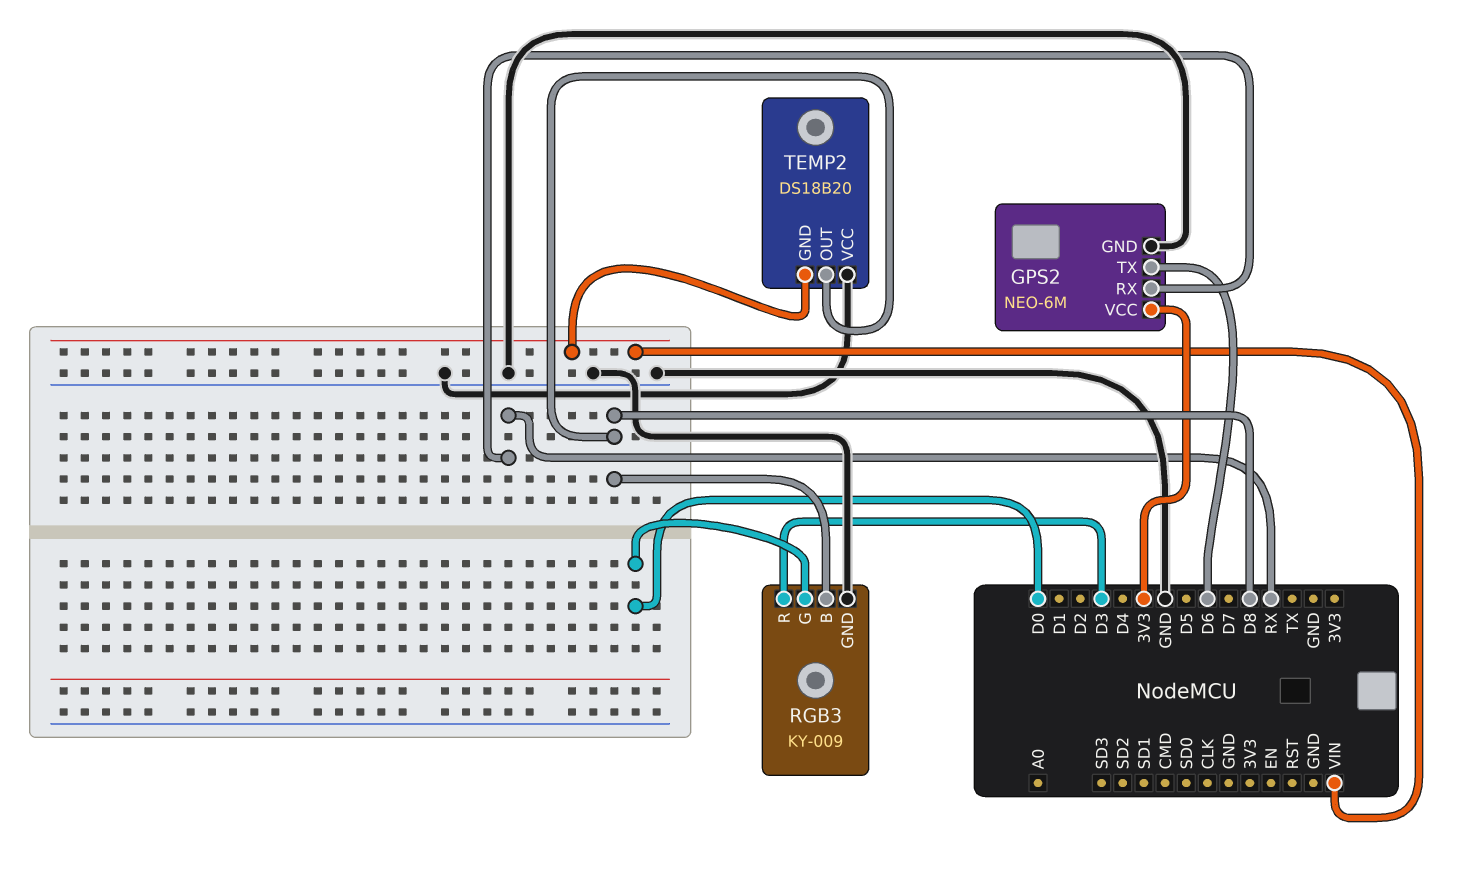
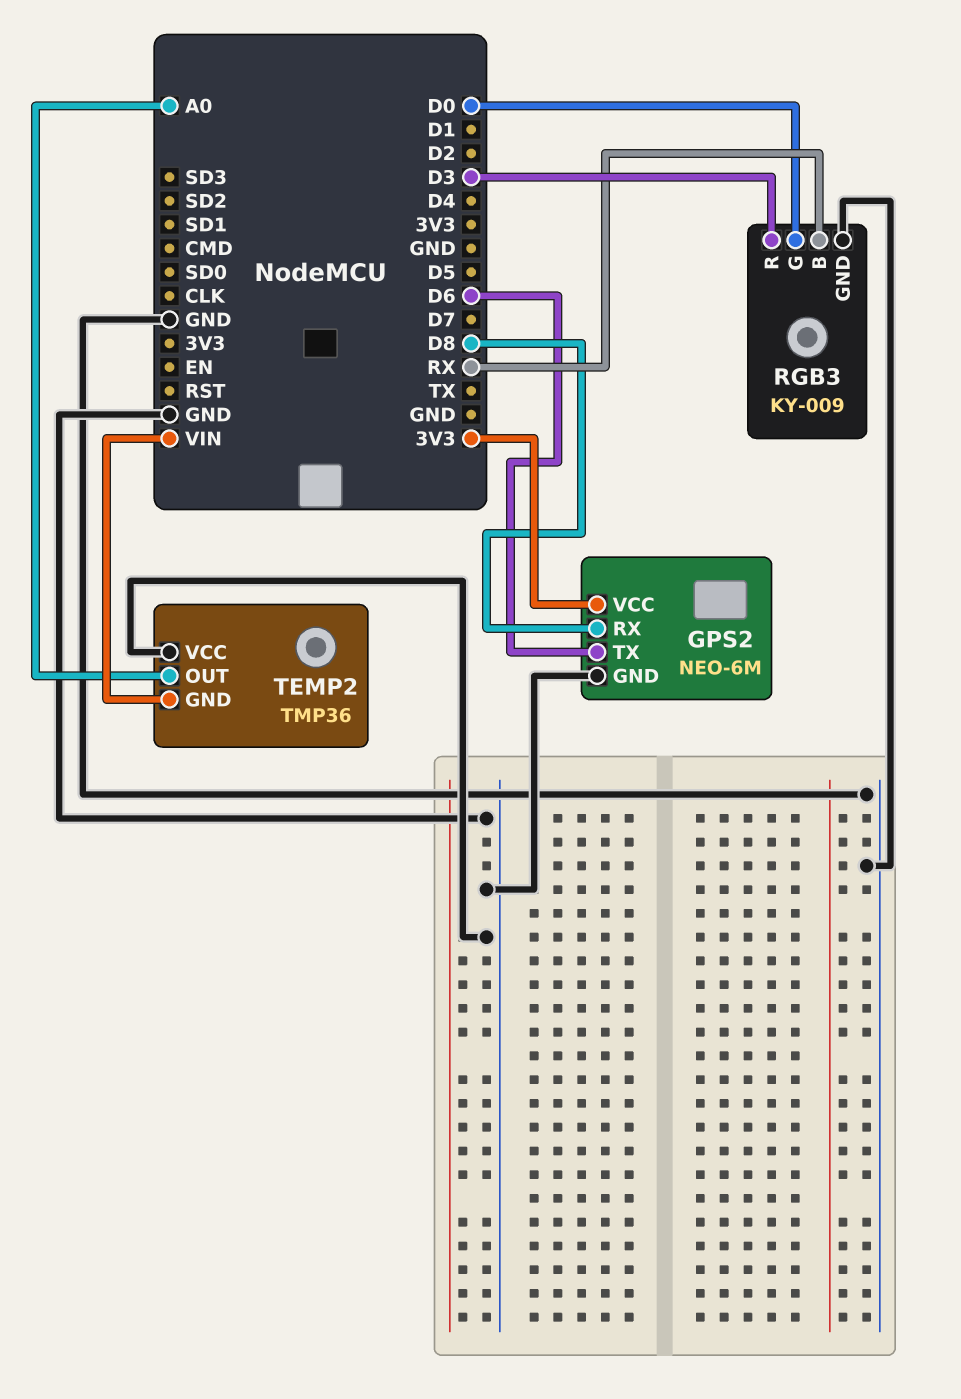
GPS2 pin RX: RX -> D8
RGB3 pin B: D8 -> RX
TEMP2: DS18B20 -> TMP36
TEMP2 pin OUT: D8 -> A0

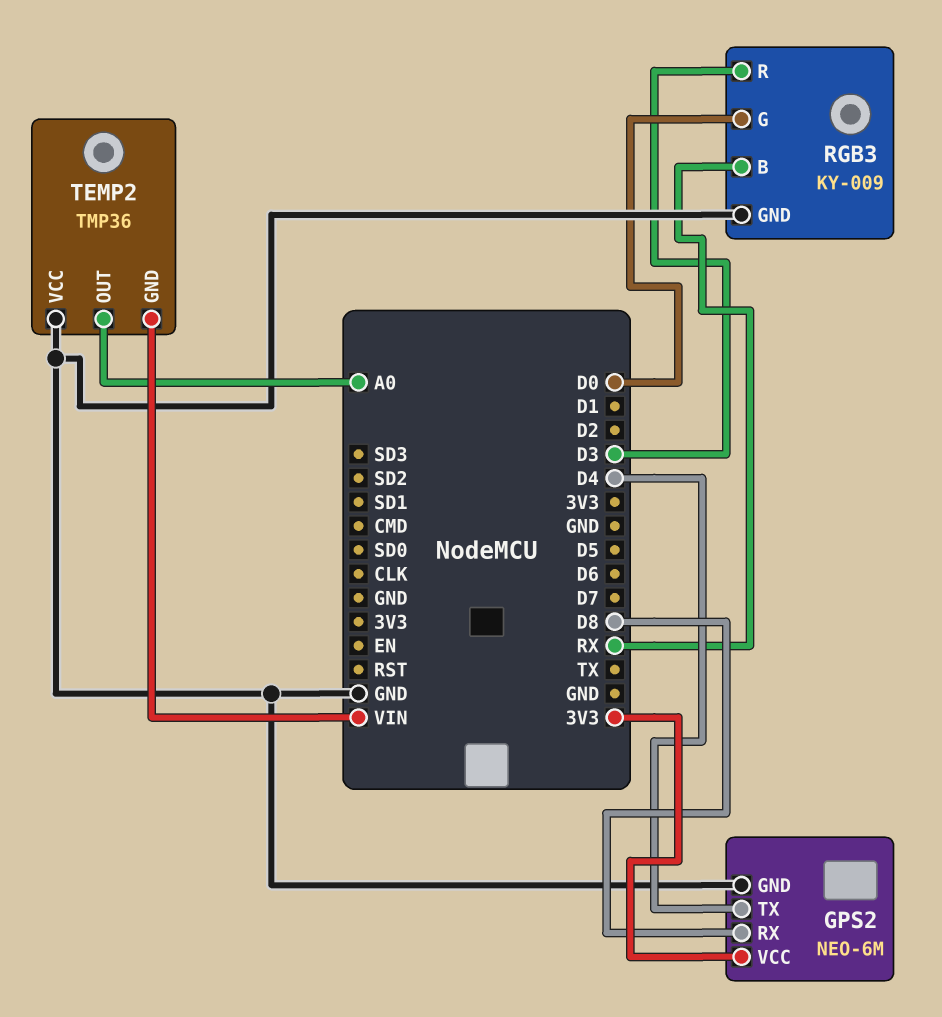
GPS2 pin TX: D6 -> D4

